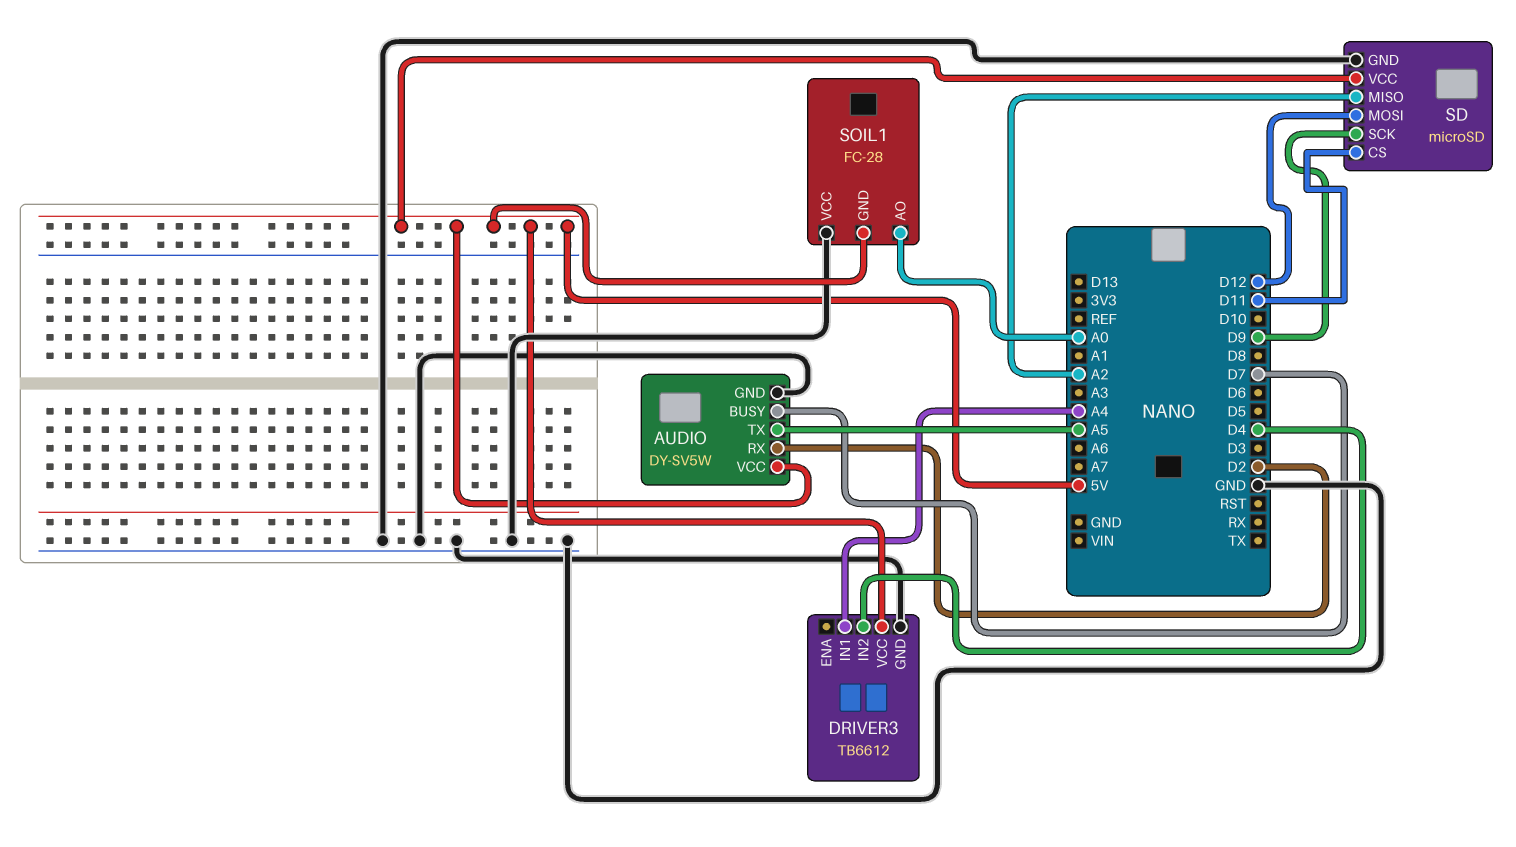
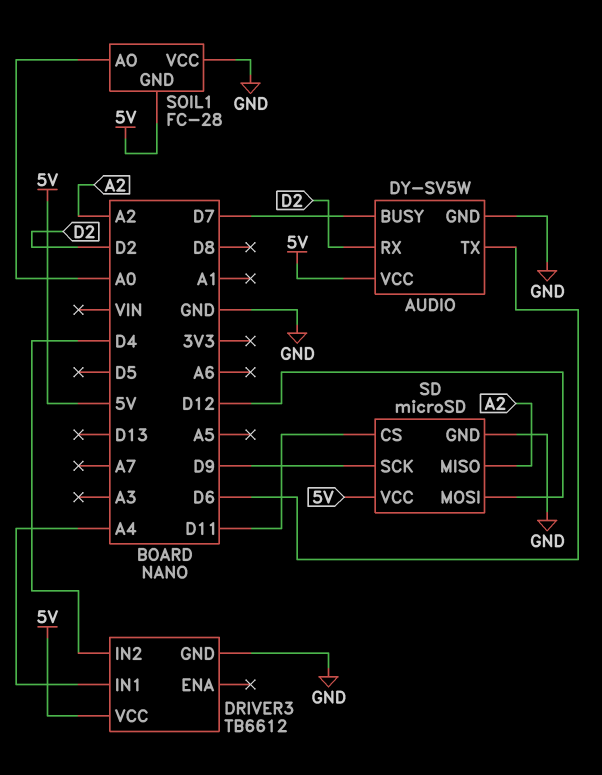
AUDIO pin TX: A5 -> D6

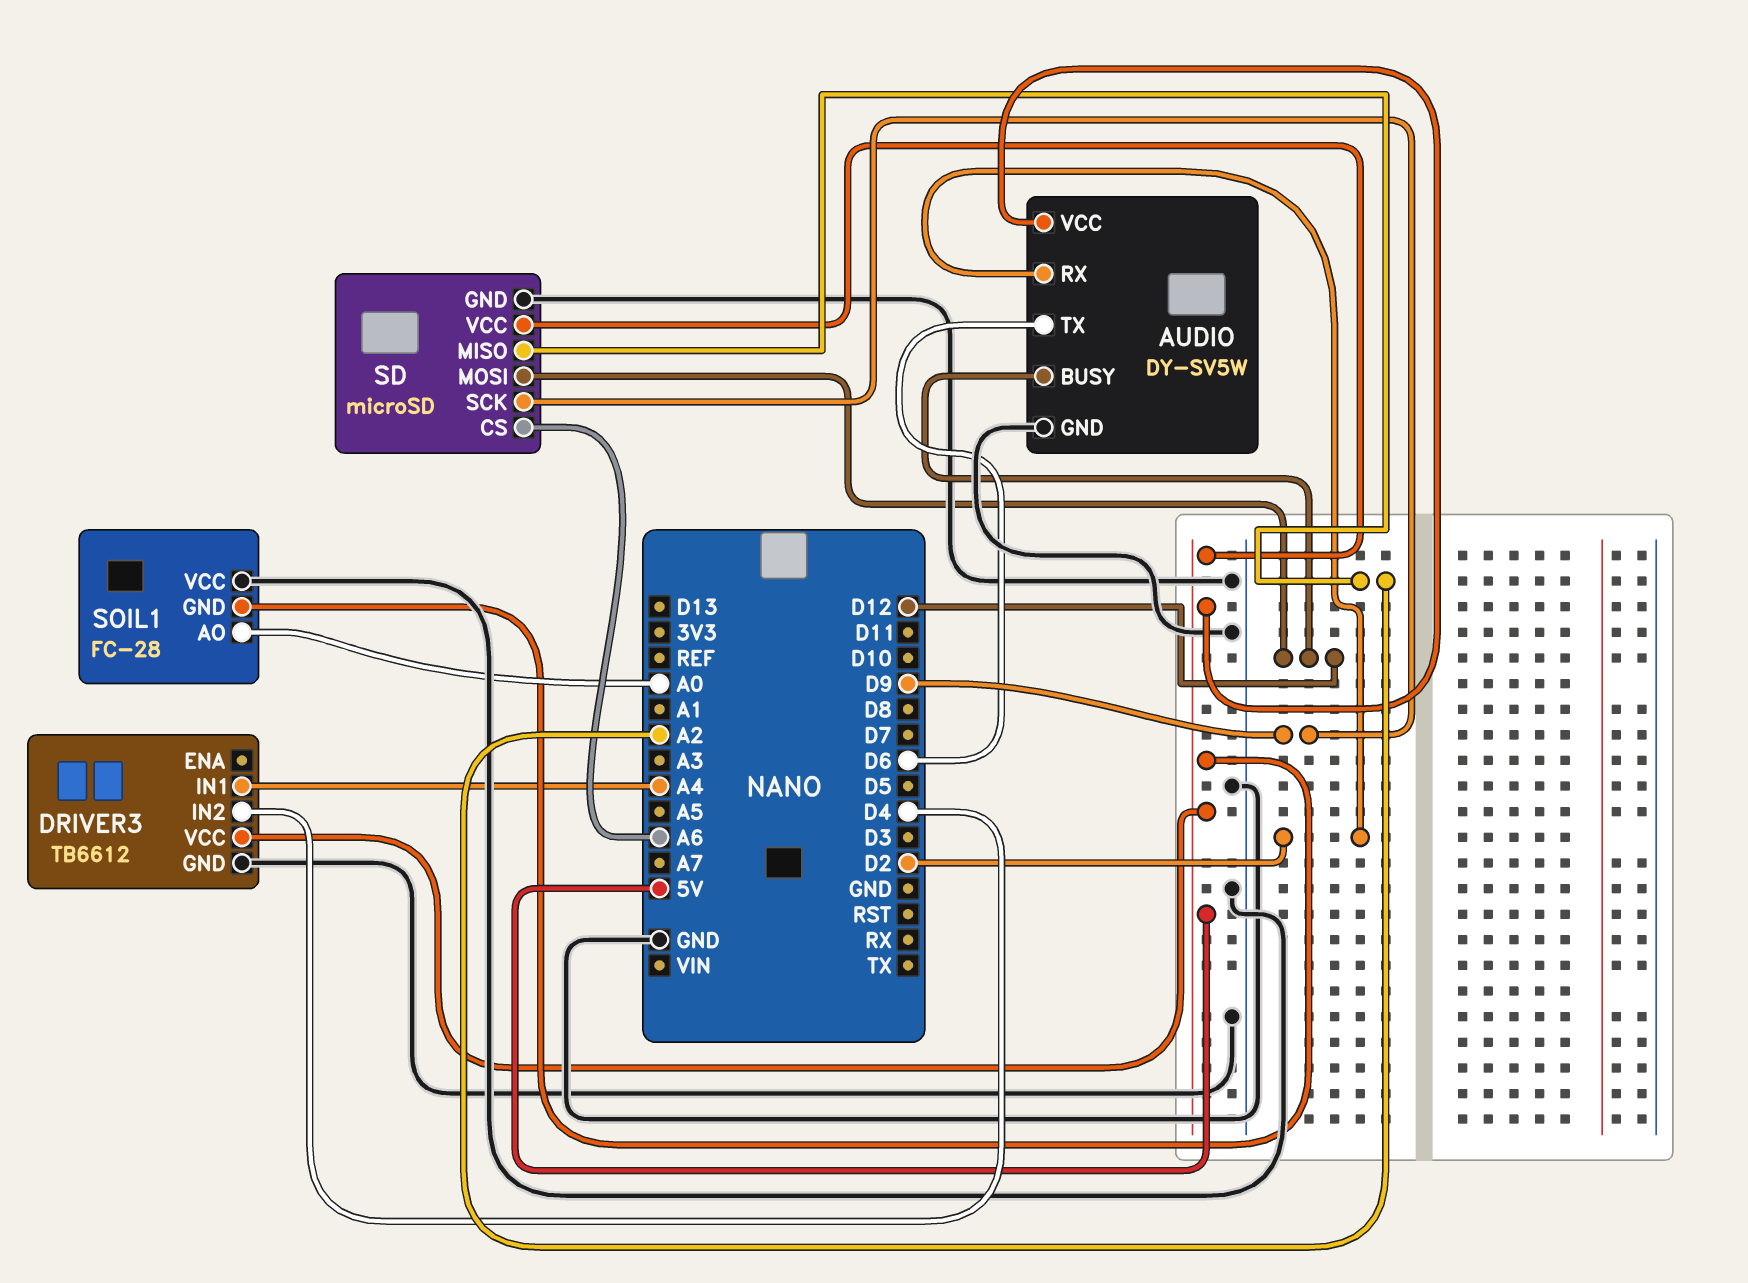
AUDIO pin BUSY: D7 -> D12
SD pin CS: D11 -> A6

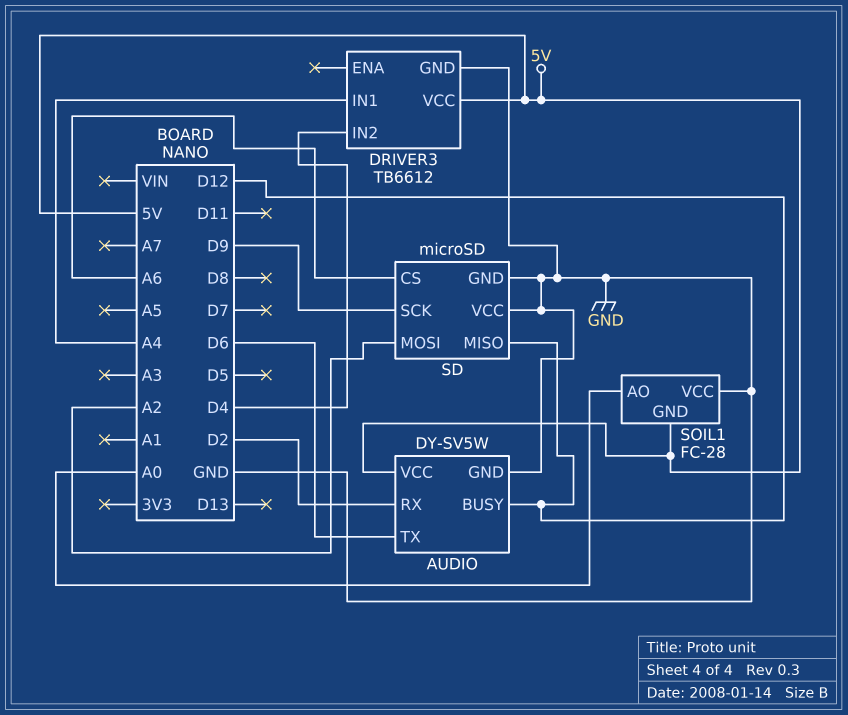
SD pin MISO: A2 -> D12
SD pin MOSI: D12 -> A2
SD pin VCC: 5V -> GND

